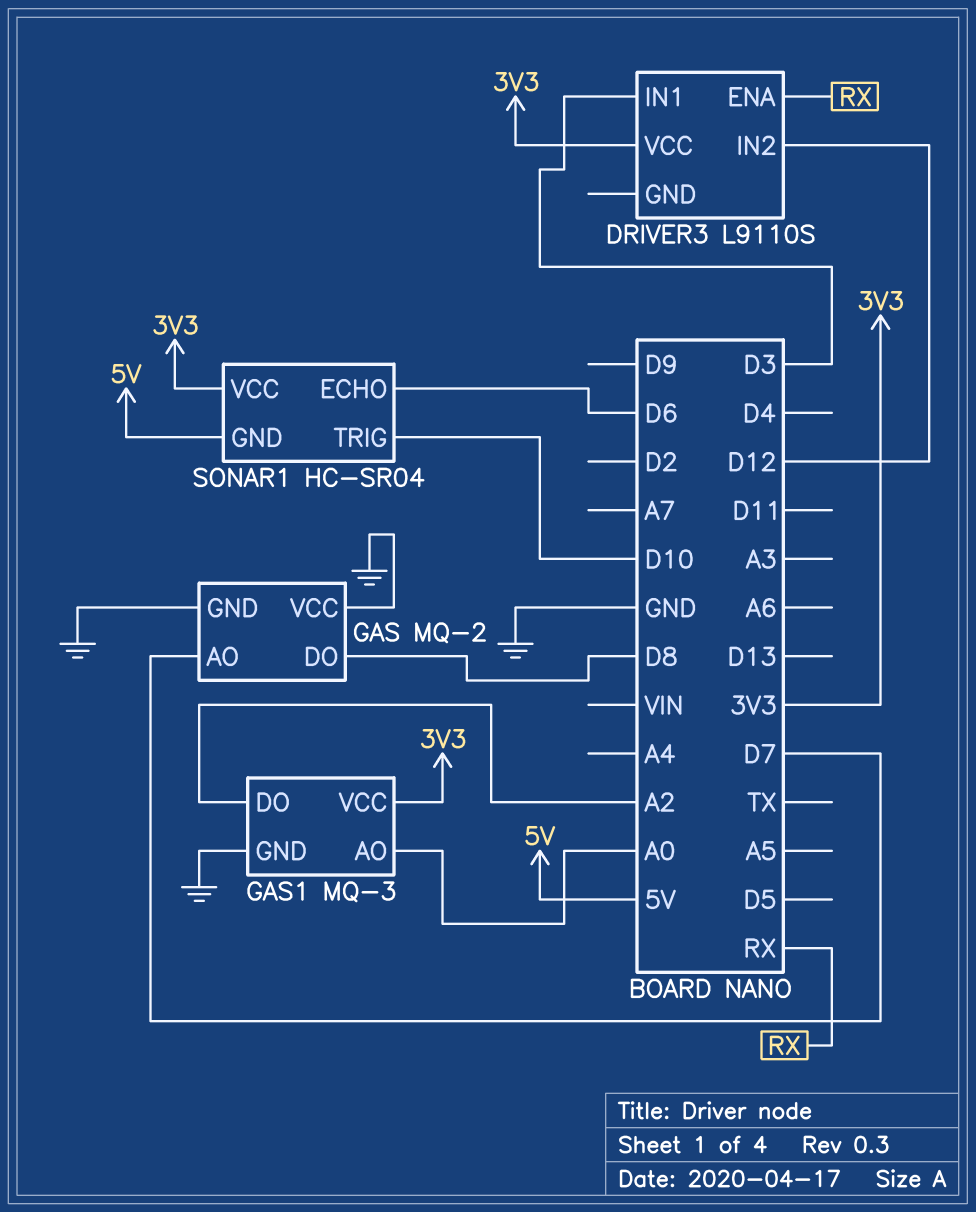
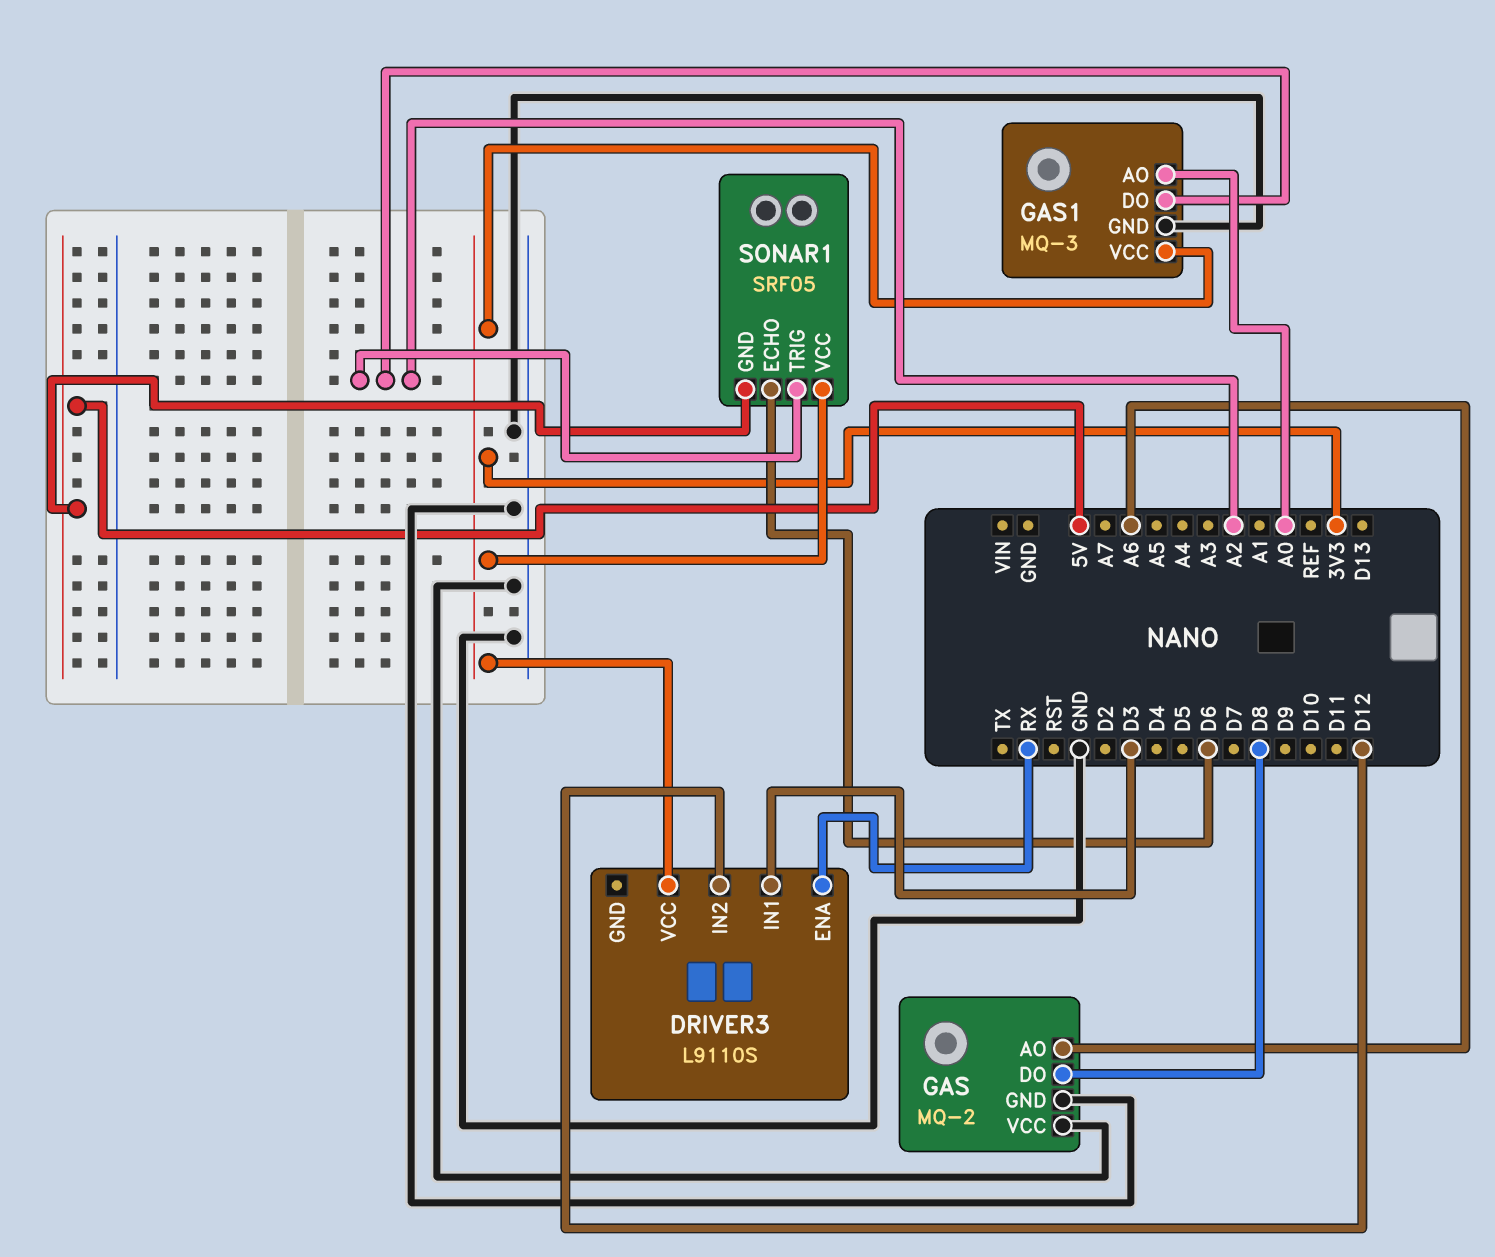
GAS pin AO: D7 -> A6
SONAR1: HC-SR04 -> SRF05
SONAR1 pin TRIG: D10 -> A2

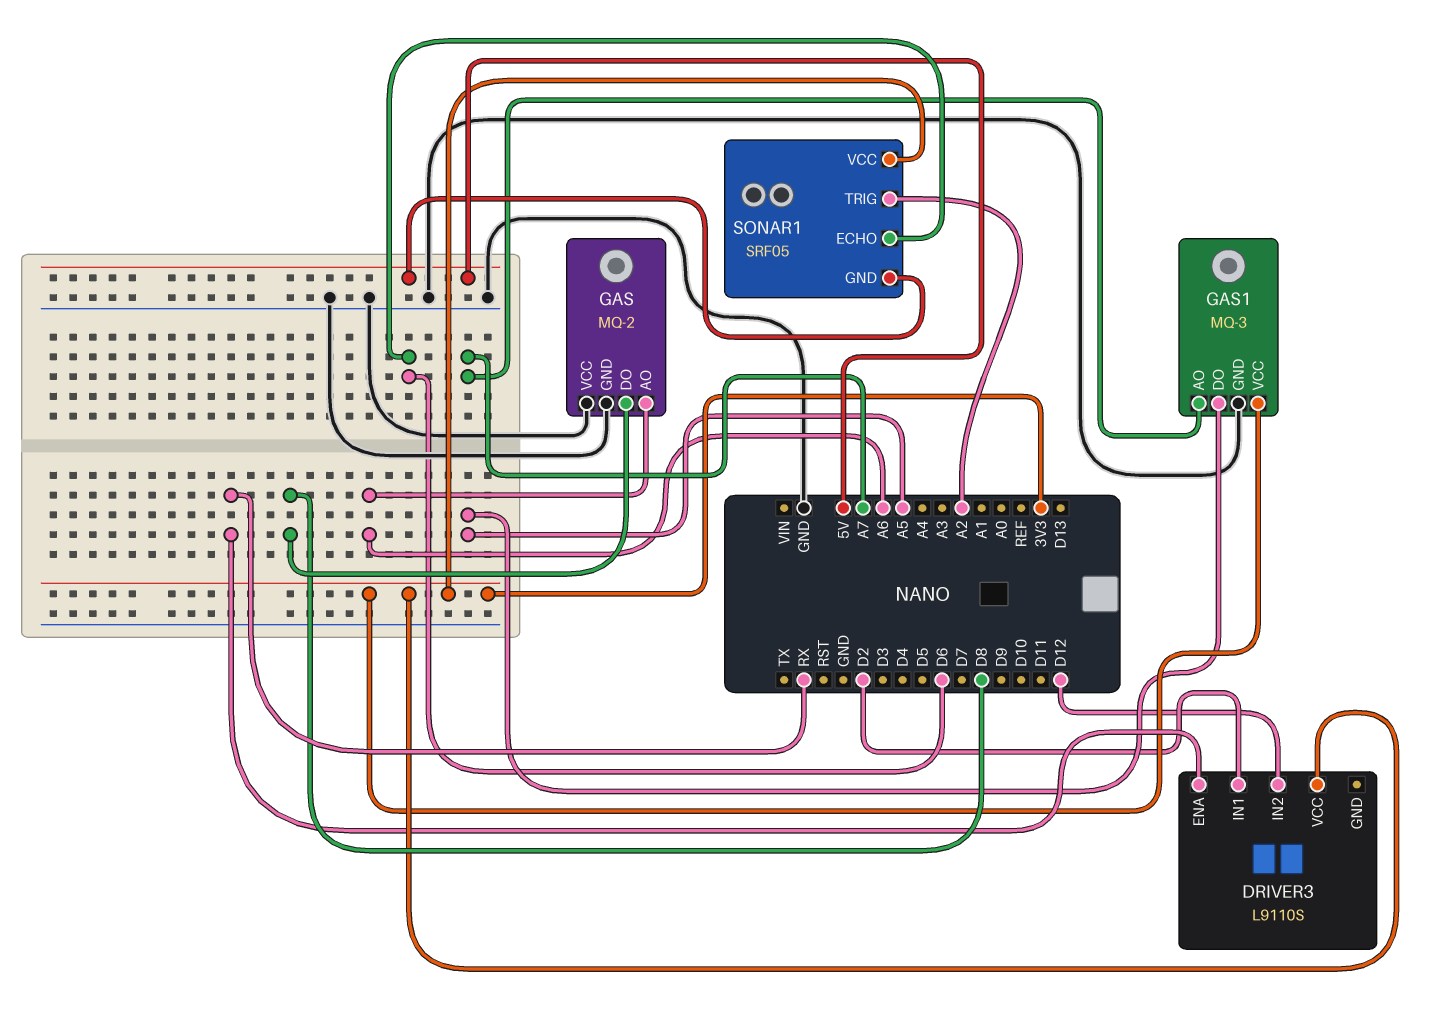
DRIVER3 pin IN1: D3 -> D2
GAS1 pin AO: A0 -> A7
GAS1 pin DO: A2 -> A5

